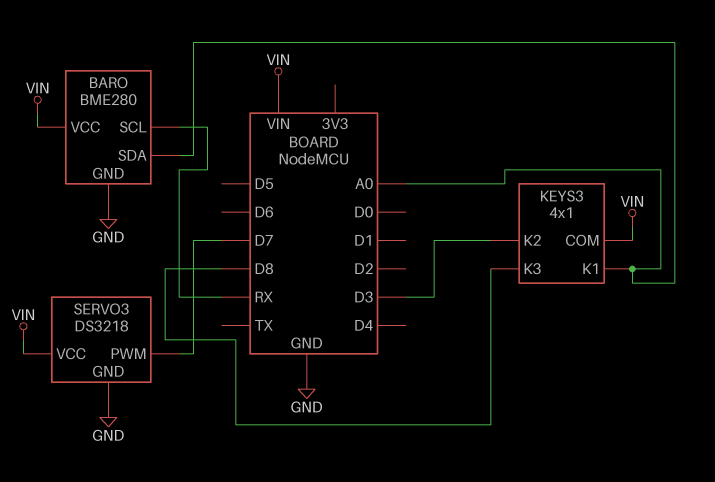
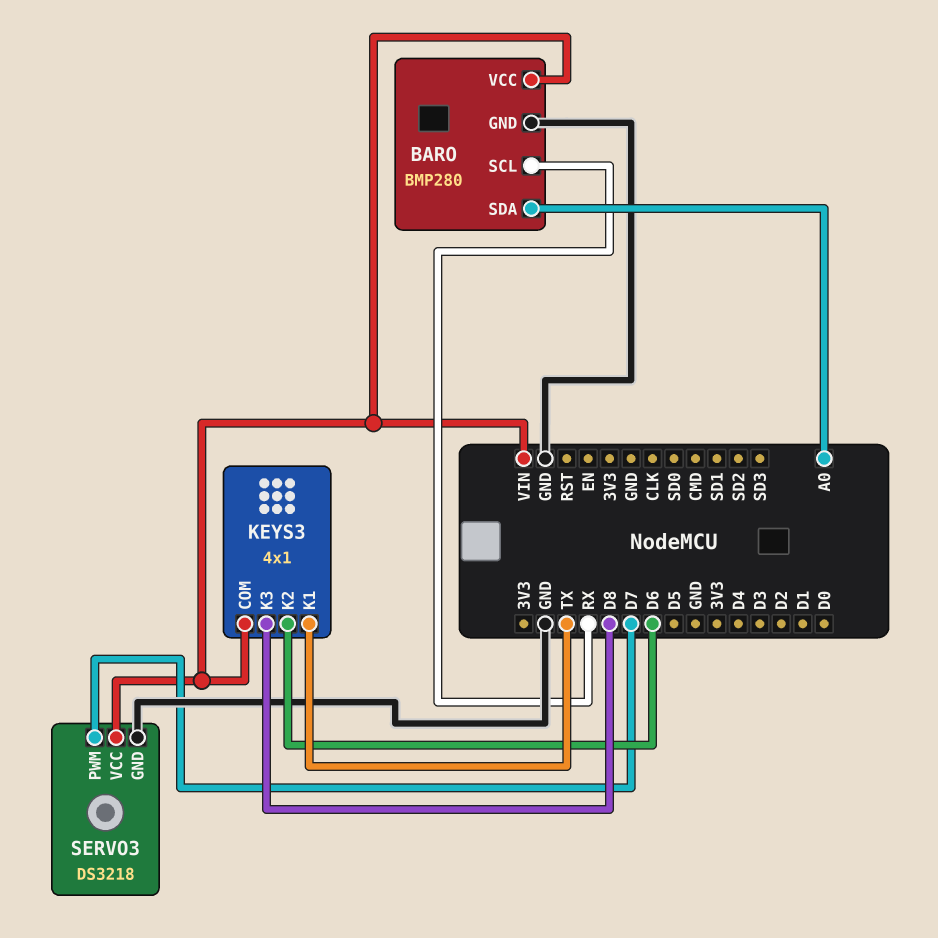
BARO: BME280 -> BMP280
KEYS3 pin K1: A0 -> TX
KEYS3 pin K2: D3 -> D6

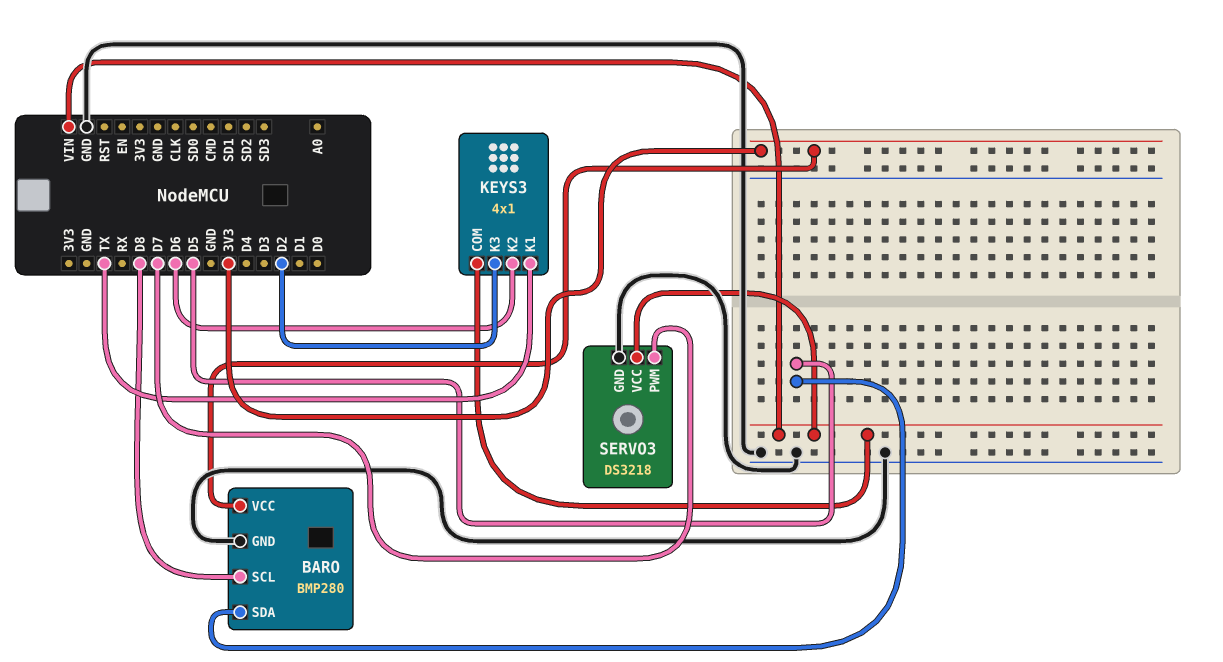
BARO pin SCL: RX -> D8
BARO pin SDA: A0 -> D5
BARO pin VCC: VIN -> 3V3
KEYS3 pin K3: D8 -> D2

